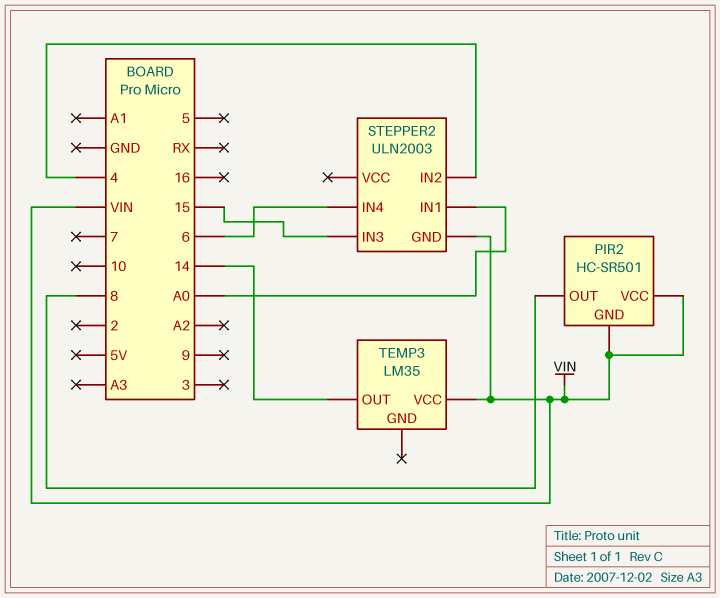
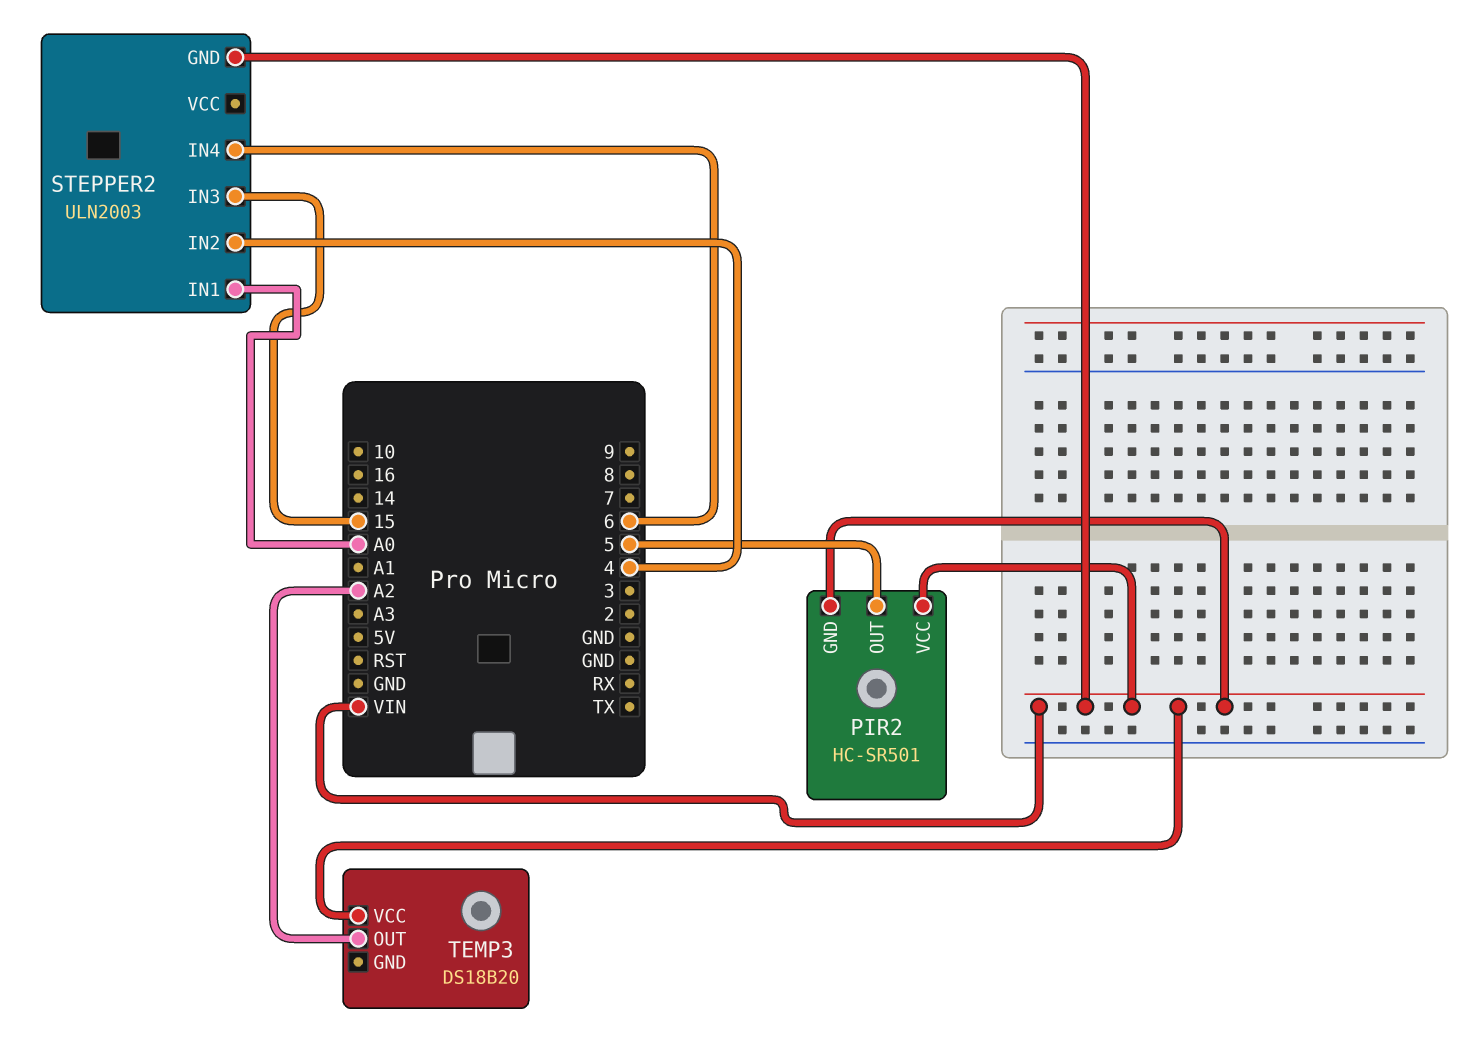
PIR2 pin OUT: 8 -> 5
TEMP3: LM35 -> DS18B20
TEMP3 pin OUT: 14 -> A2

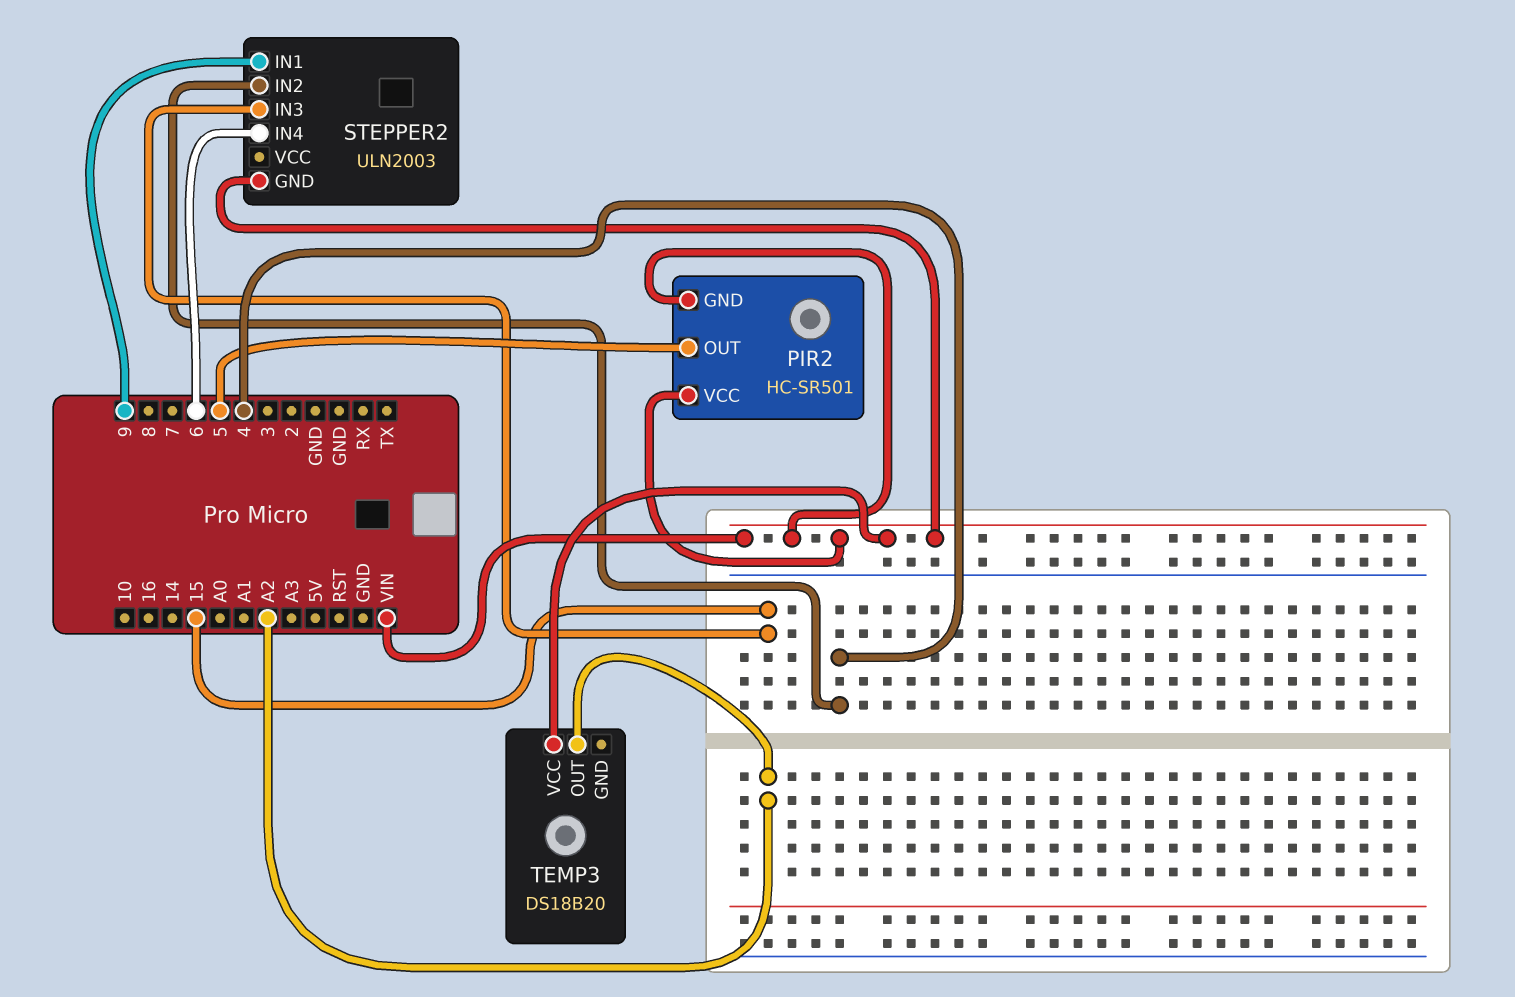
STEPPER2 pin IN1: A0 -> 9

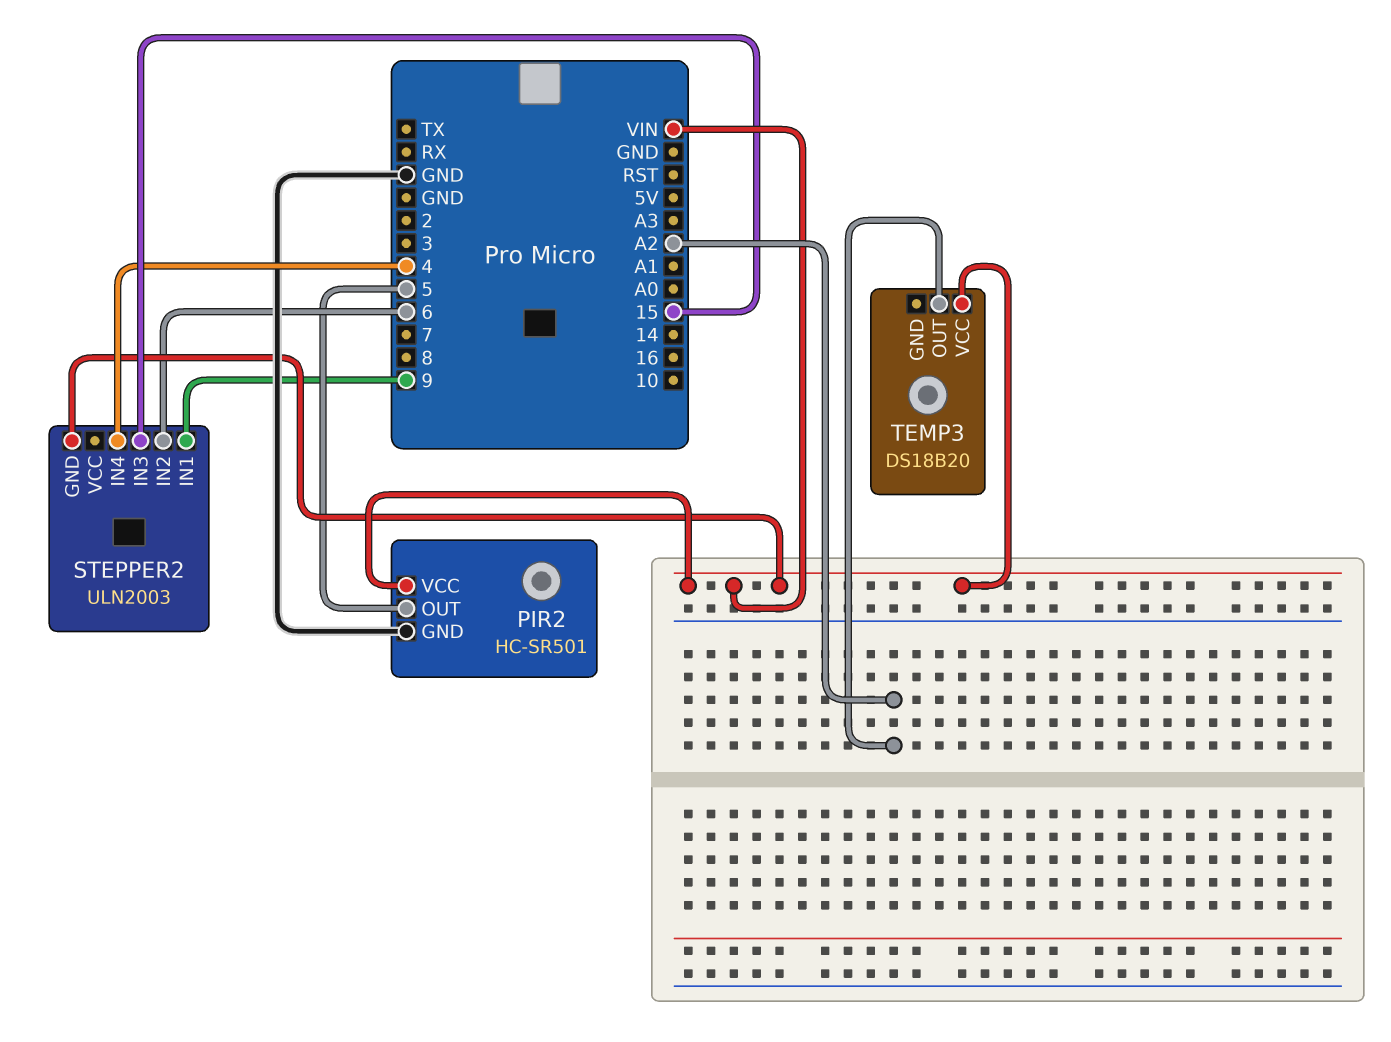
PIR2 pin GND: VIN -> GND
STEPPER2 pin IN2: 4 -> 6
STEPPER2 pin IN4: 6 -> 4

